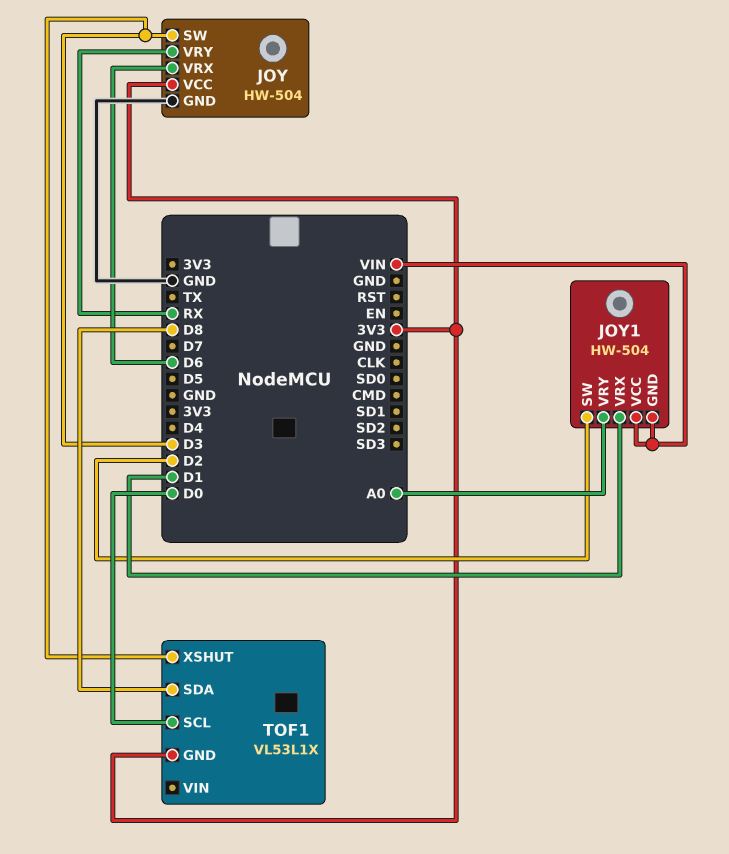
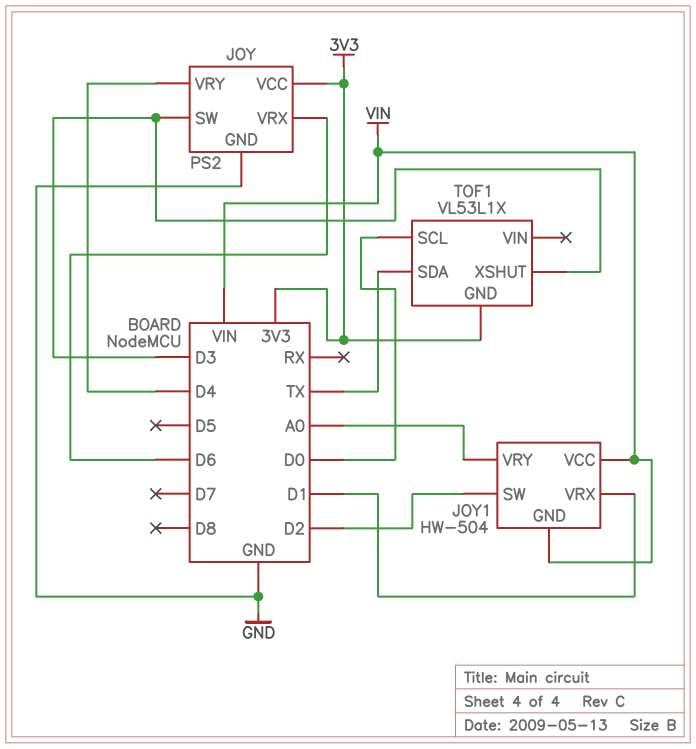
JOY: HW-504 -> PS2
JOY pin VRY: RX -> D4
TOF1 pin SDA: D8 -> TX

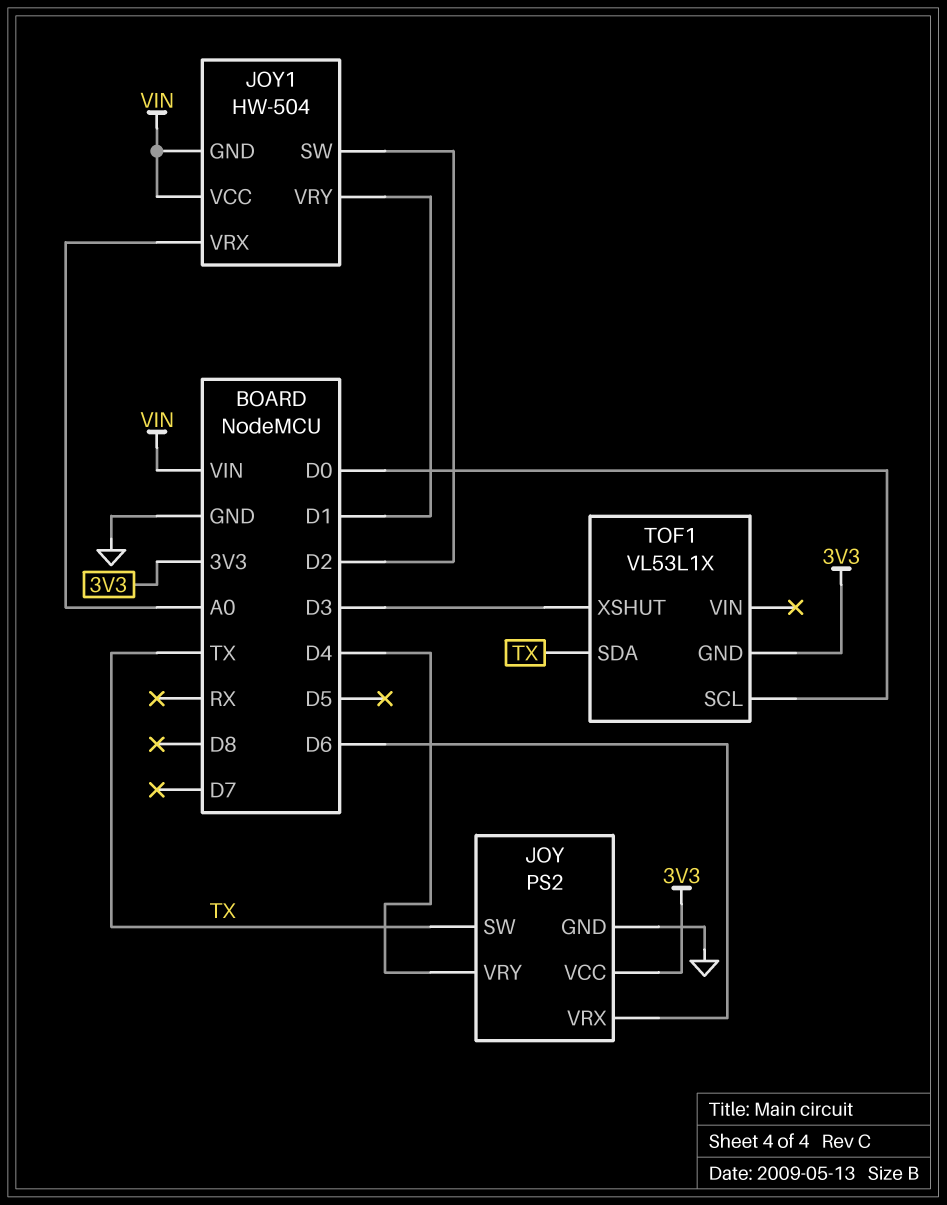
JOY pin SW: D3 -> TX
JOY1 pin VRX: D1 -> A0
JOY1 pin VRY: A0 -> D1

